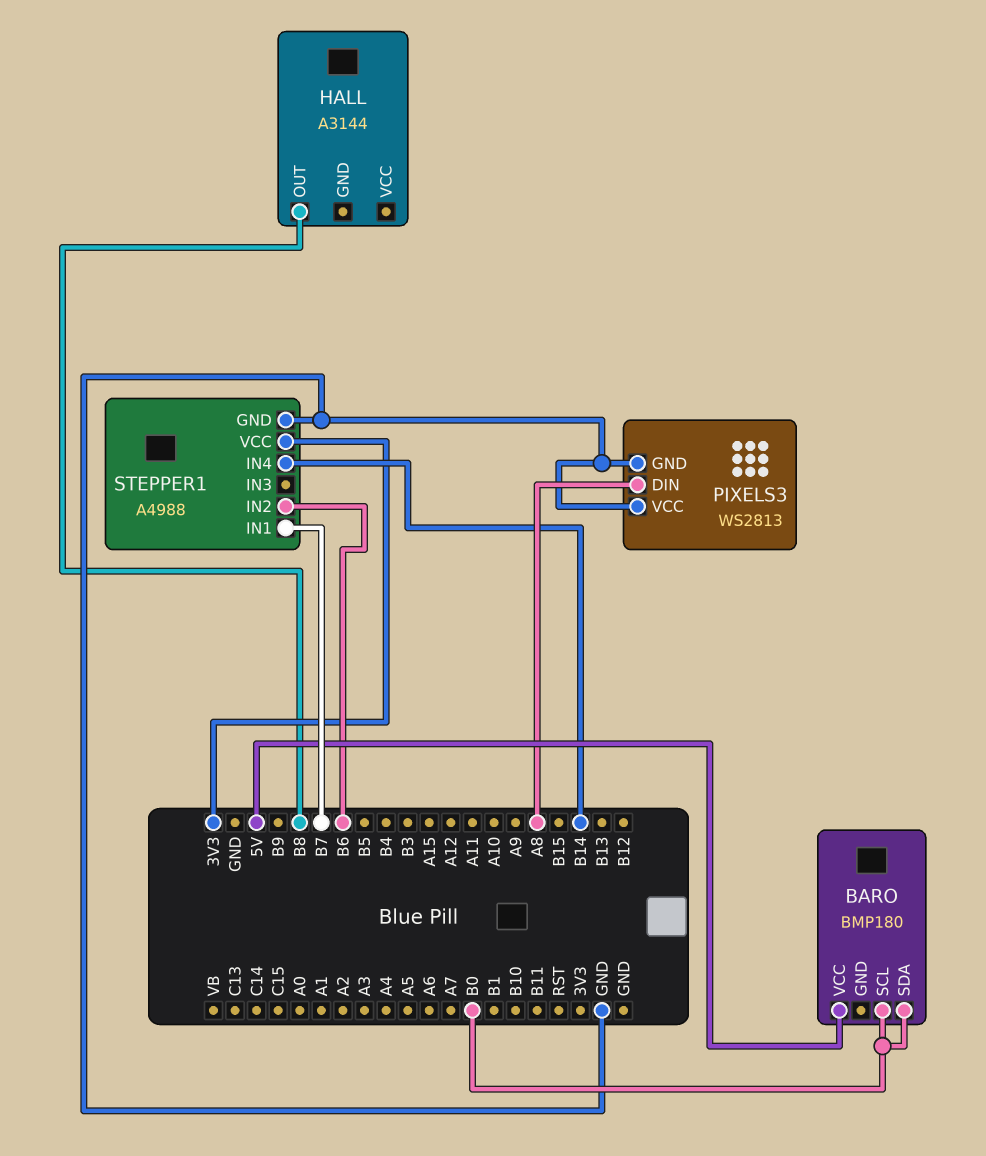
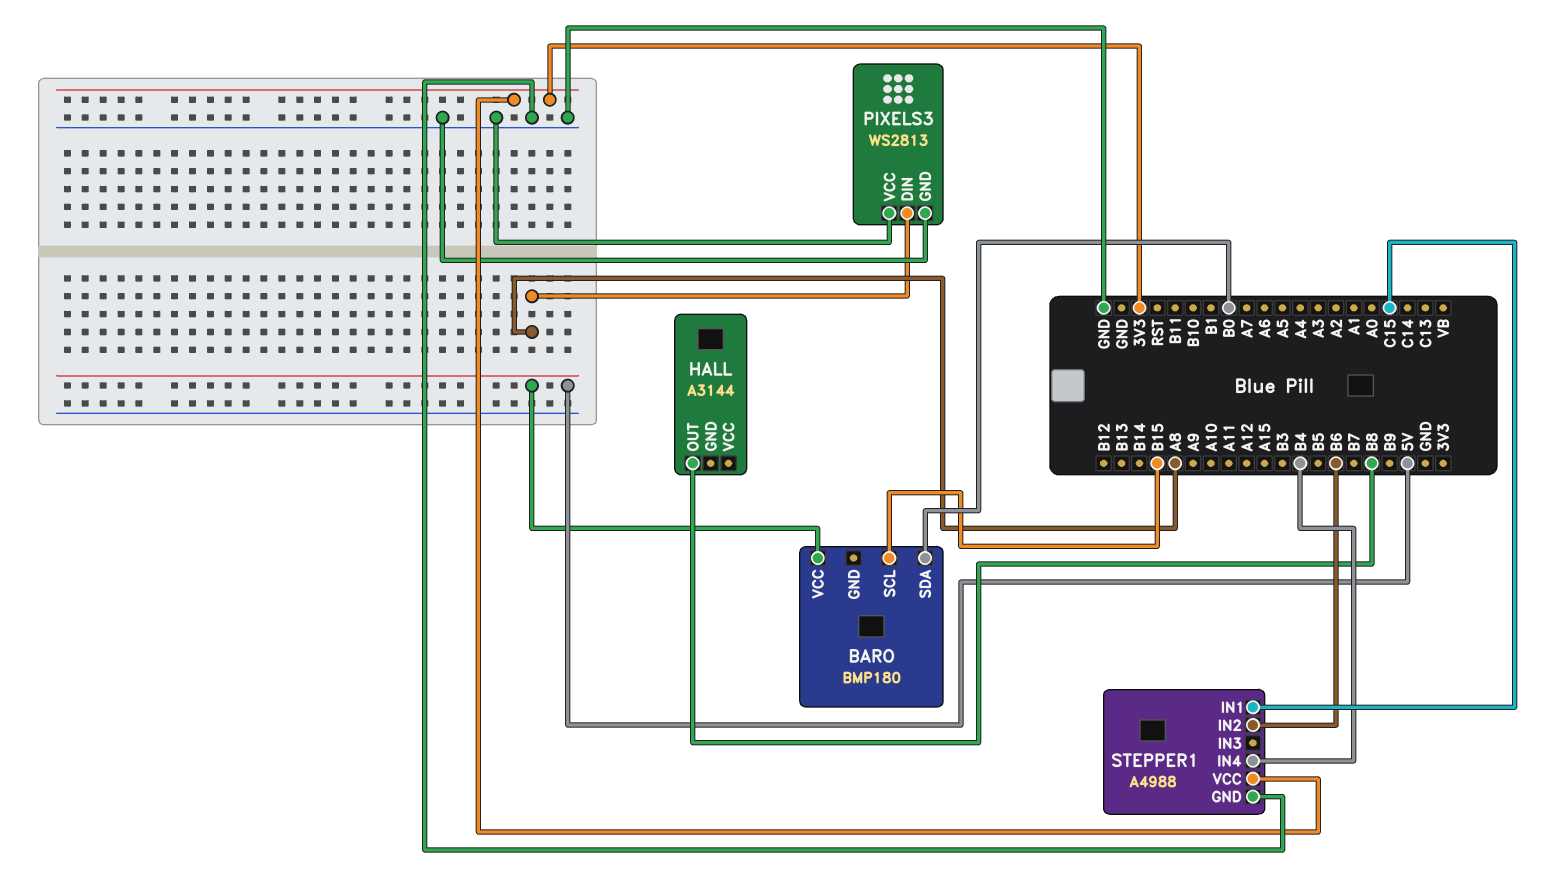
BARO pin SCL: B0 -> B15
STEPPER1 pin IN1: B7 -> C15
STEPPER1 pin IN4: B14 -> B4

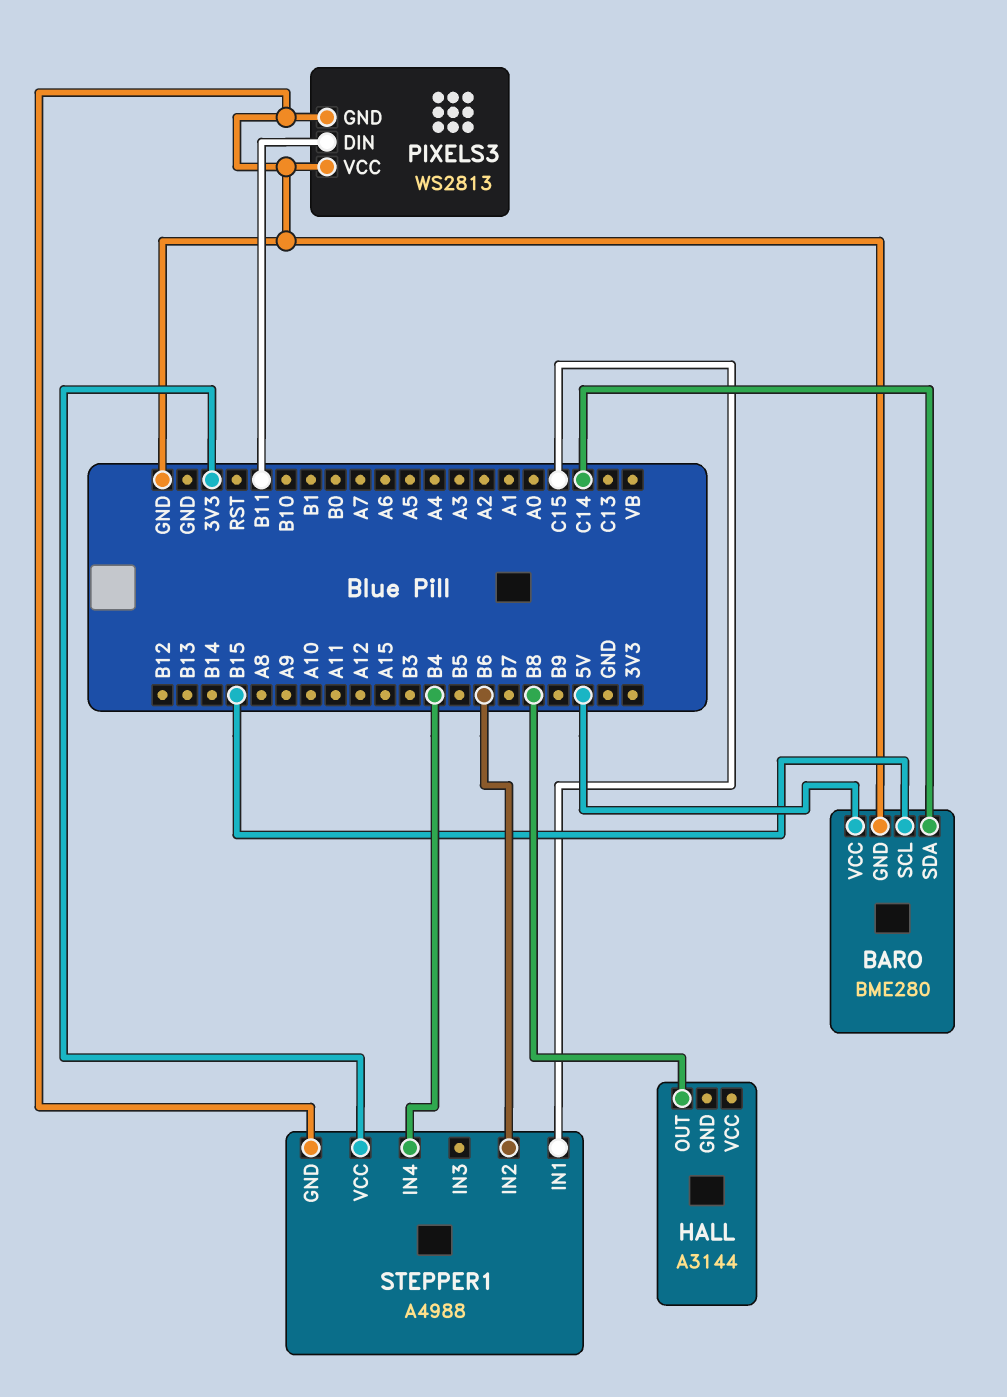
BARO: BMP180 -> BME280
BARO pin GND: none -> GND
BARO pin SDA: B0 -> C14
PIXELS3 pin DIN: A8 -> B11

